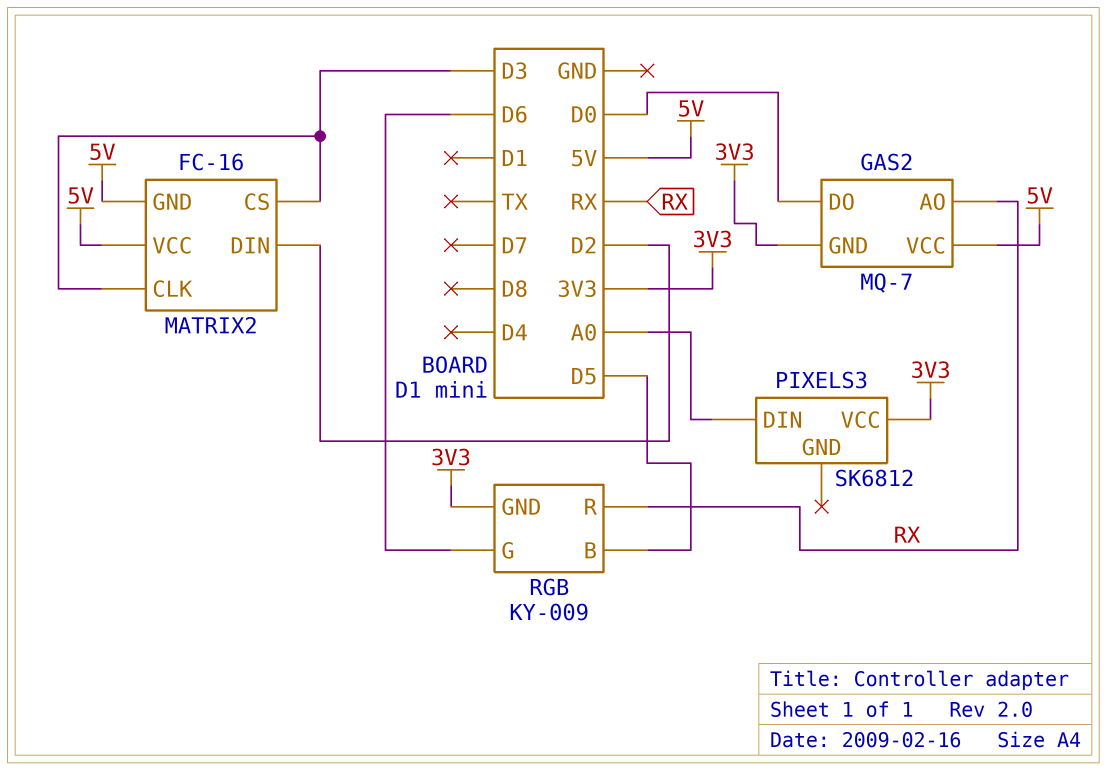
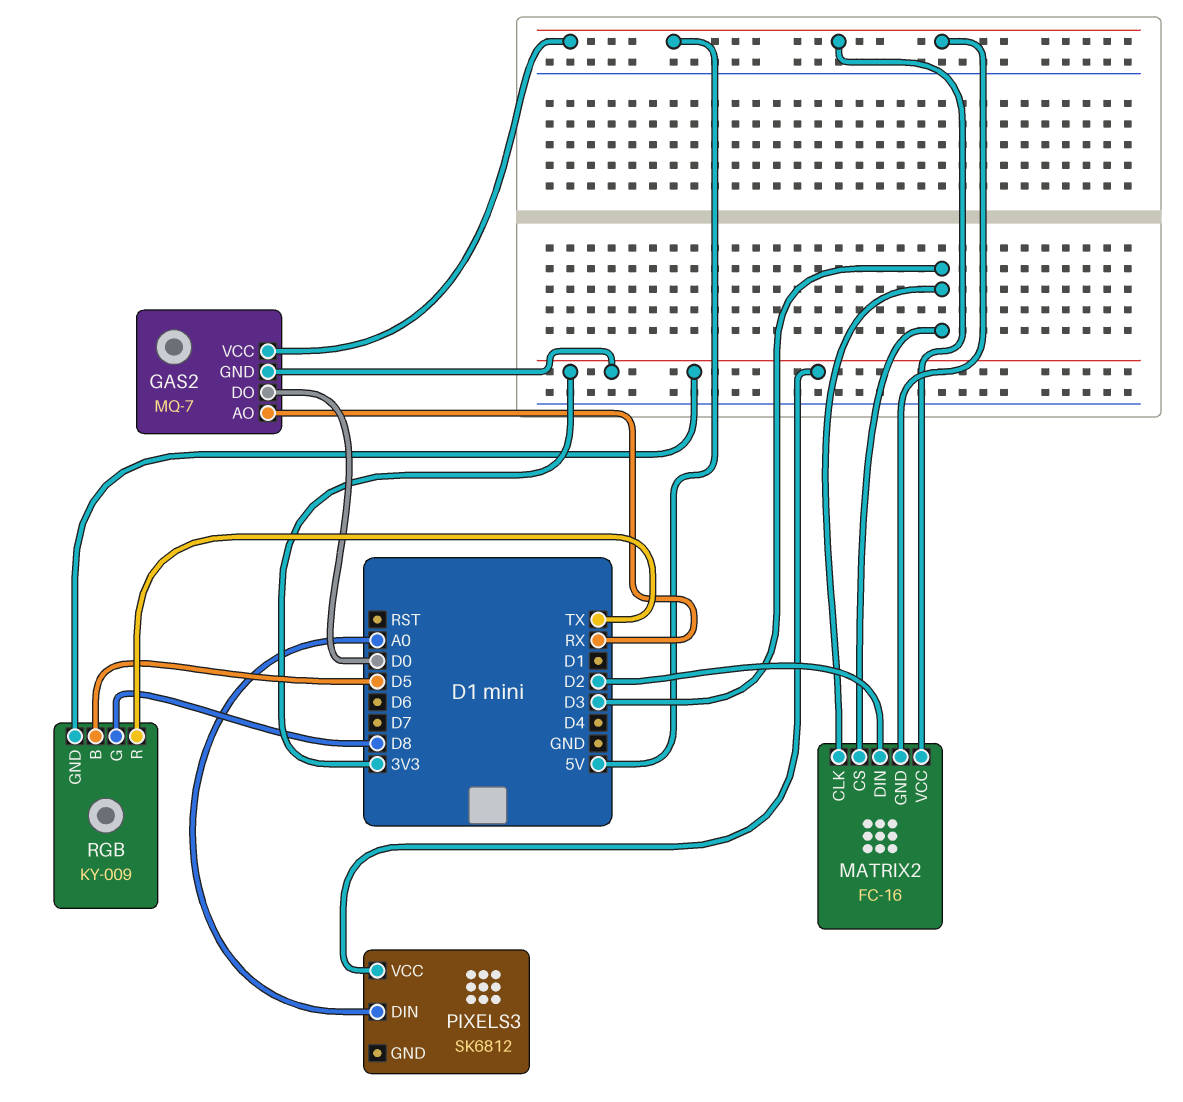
RGB pin G: D6 -> D8
RGB pin R: RX -> TX

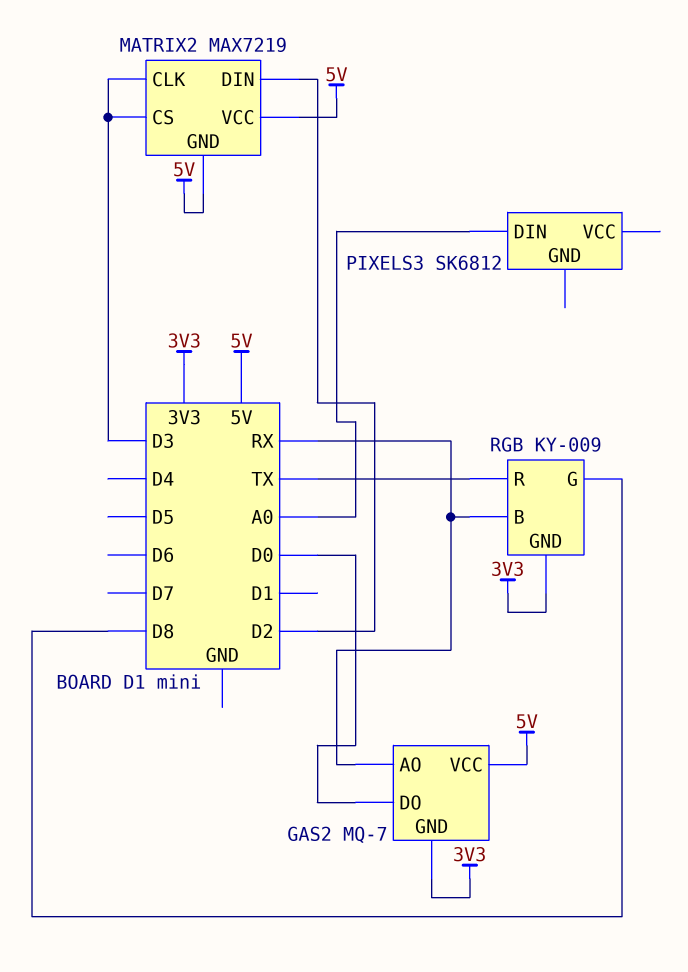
MATRIX2: FC-16 -> MAX7219
PIXELS3 pin VCC: 3V3 -> none
RGB pin B: D5 -> RX

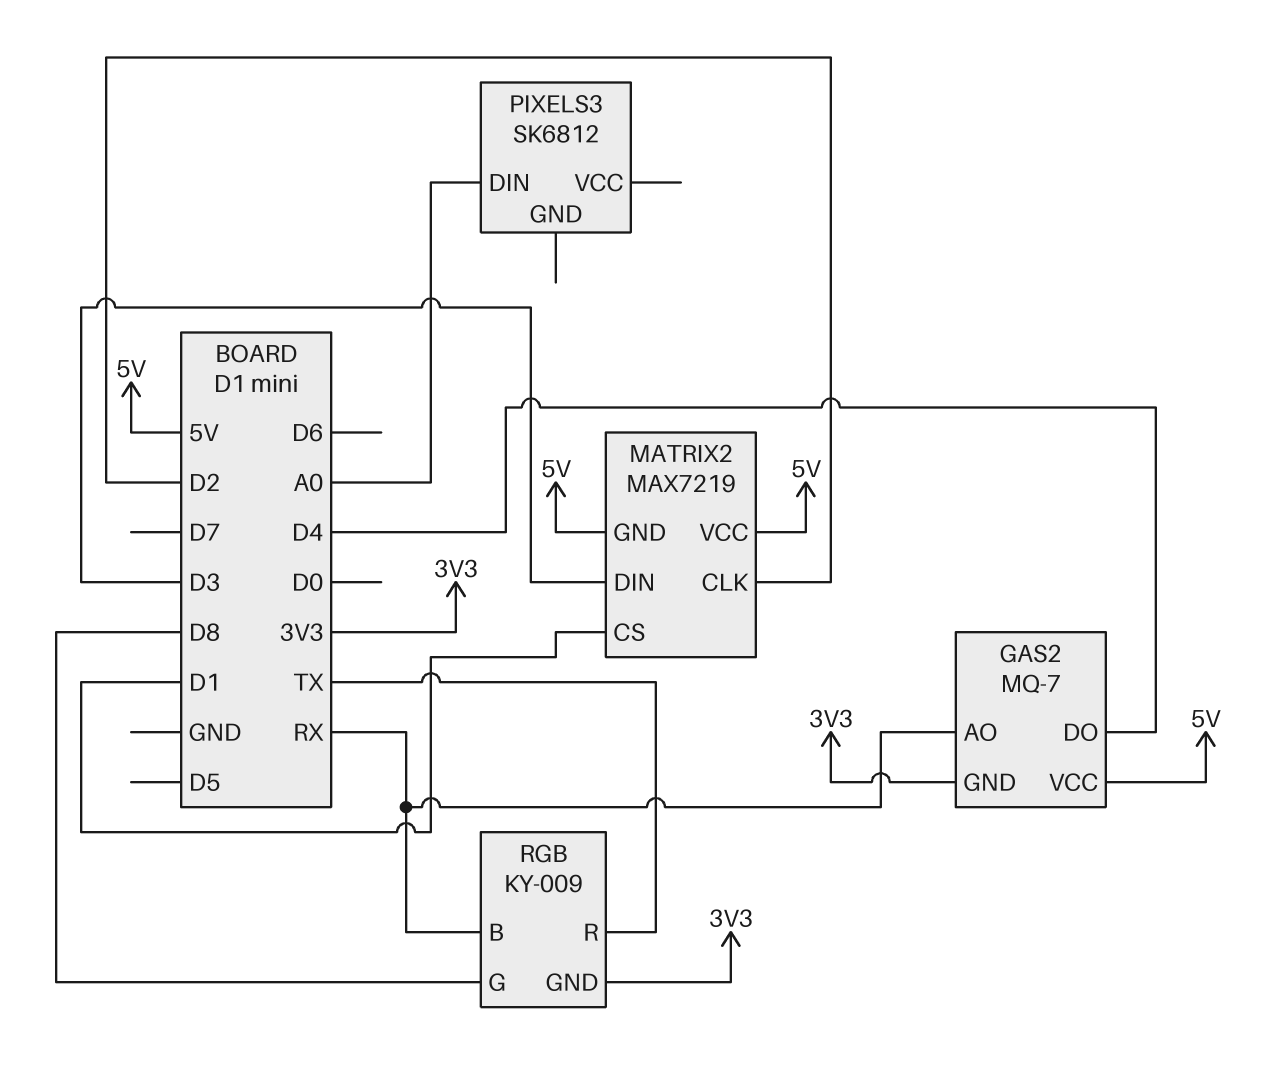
GAS2 pin DO: D0 -> D4
MATRIX2 pin CLK: D3 -> D2
MATRIX2 pin CS: D3 -> D1
MATRIX2 pin DIN: D2 -> D3

